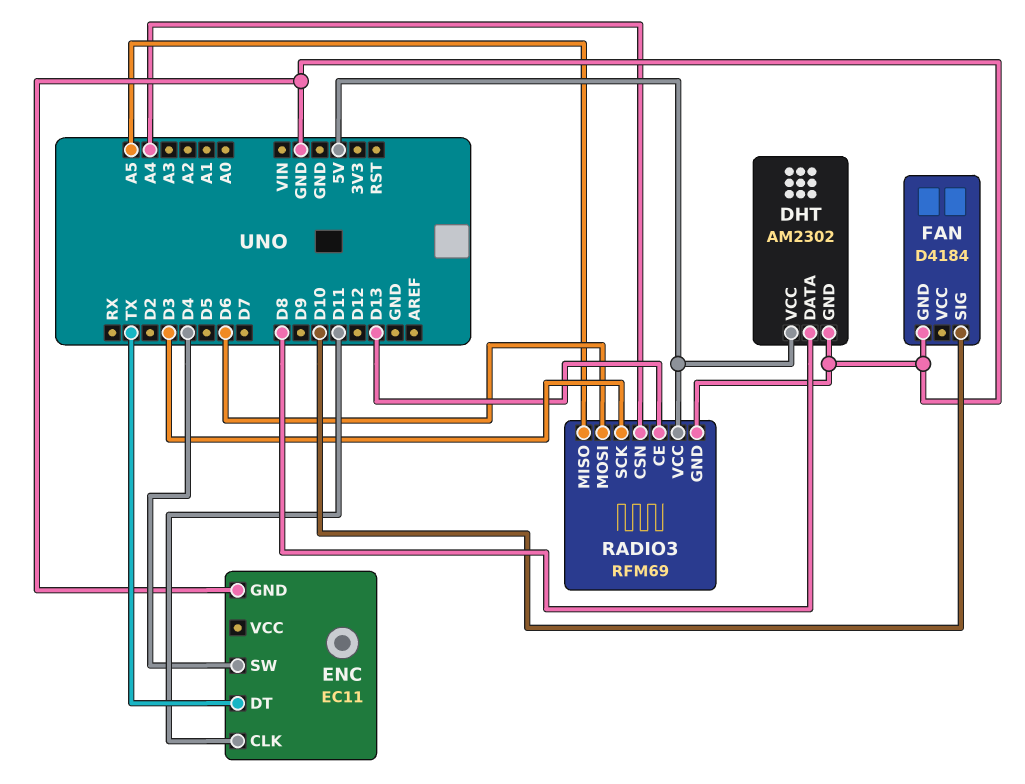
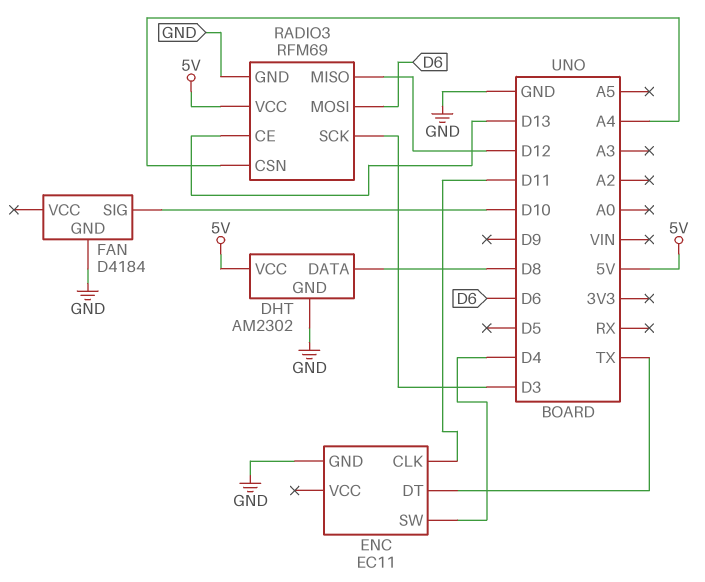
RADIO3 pin MISO: A5 -> D12

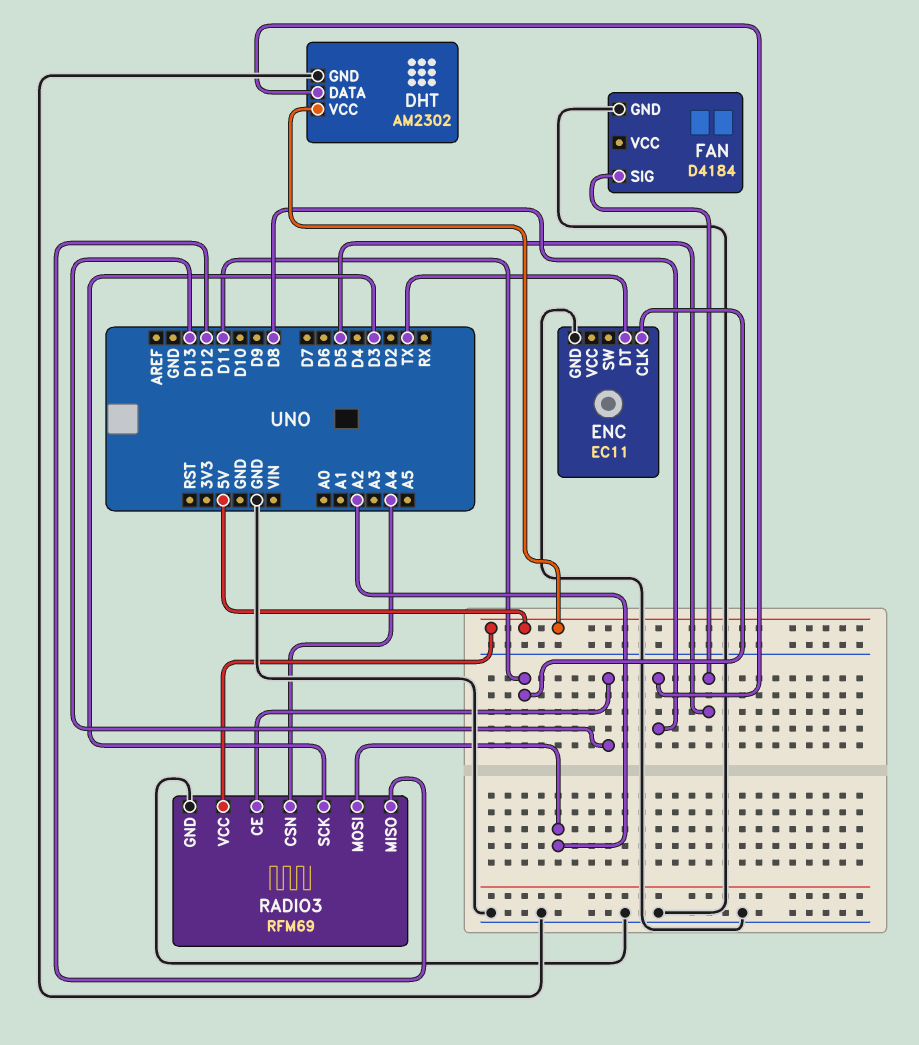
ENC pin SW: D4 -> none
FAN pin SIG: D10 -> D5
RADIO3 pin MOSI: D6 -> A2

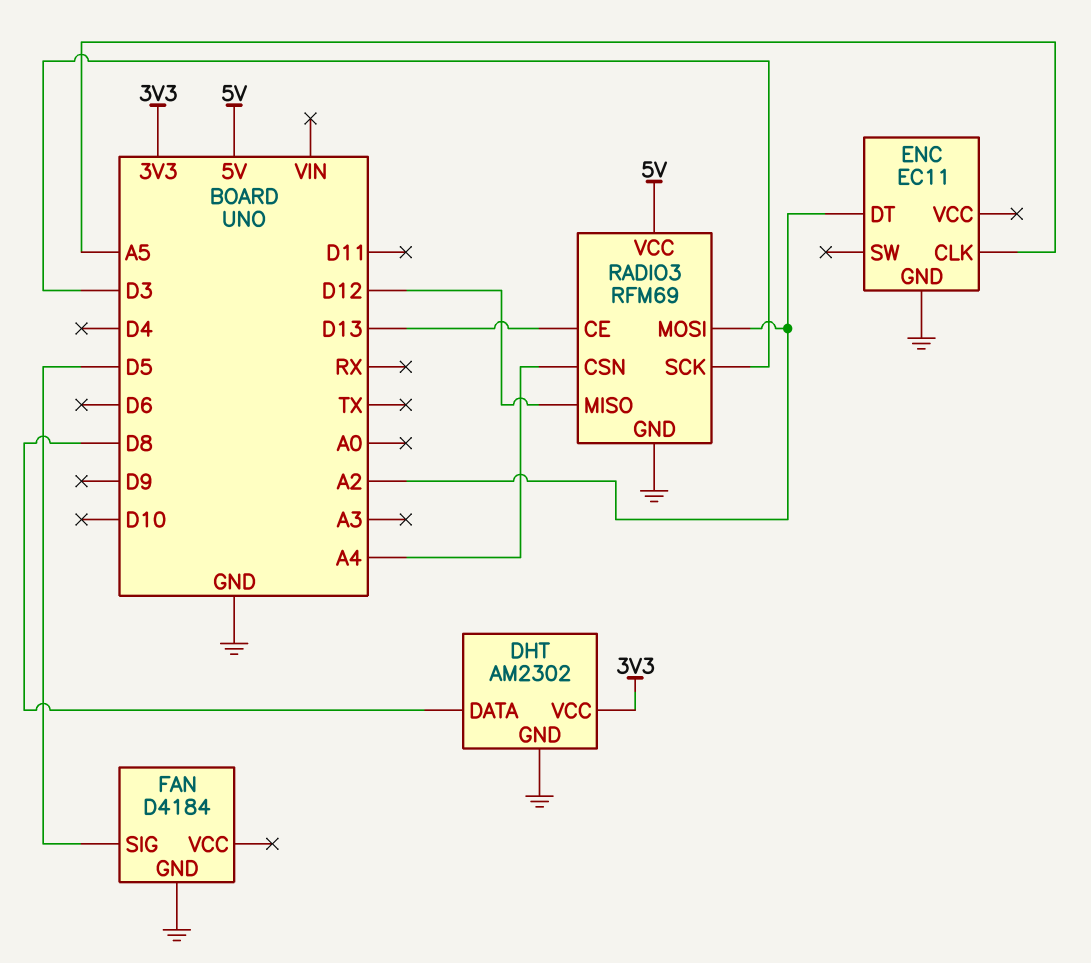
DHT pin VCC: 5V -> 3V3
ENC pin CLK: D11 -> A5
ENC pin DT: TX -> A2

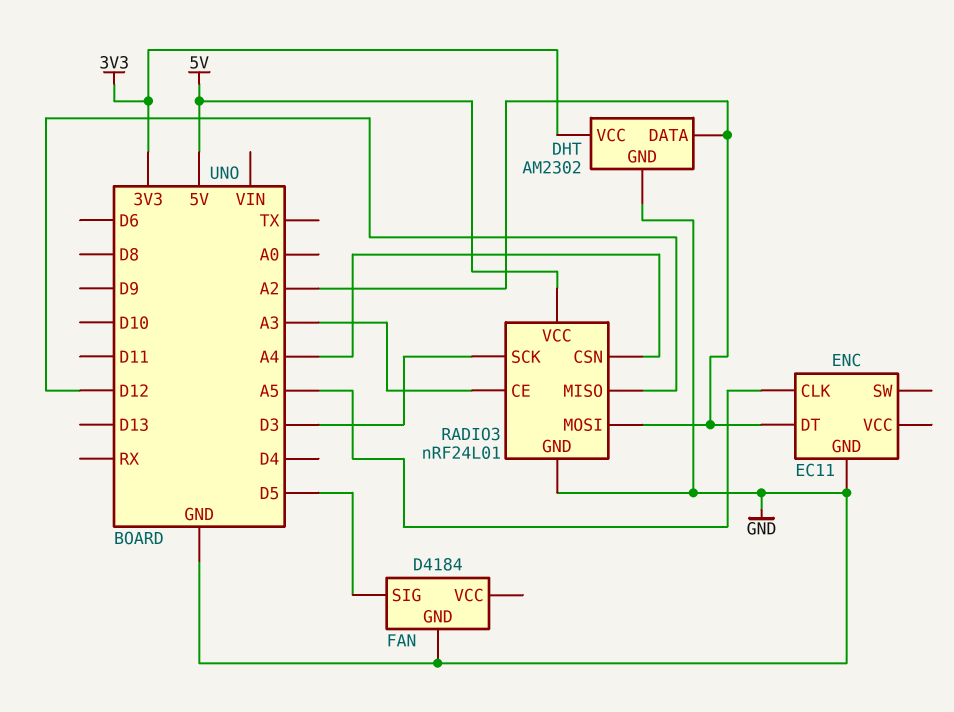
DHT pin DATA: D8 -> A2
RADIO3: RFM69 -> nRF24L01
RADIO3 pin CE: D13 -> A3

